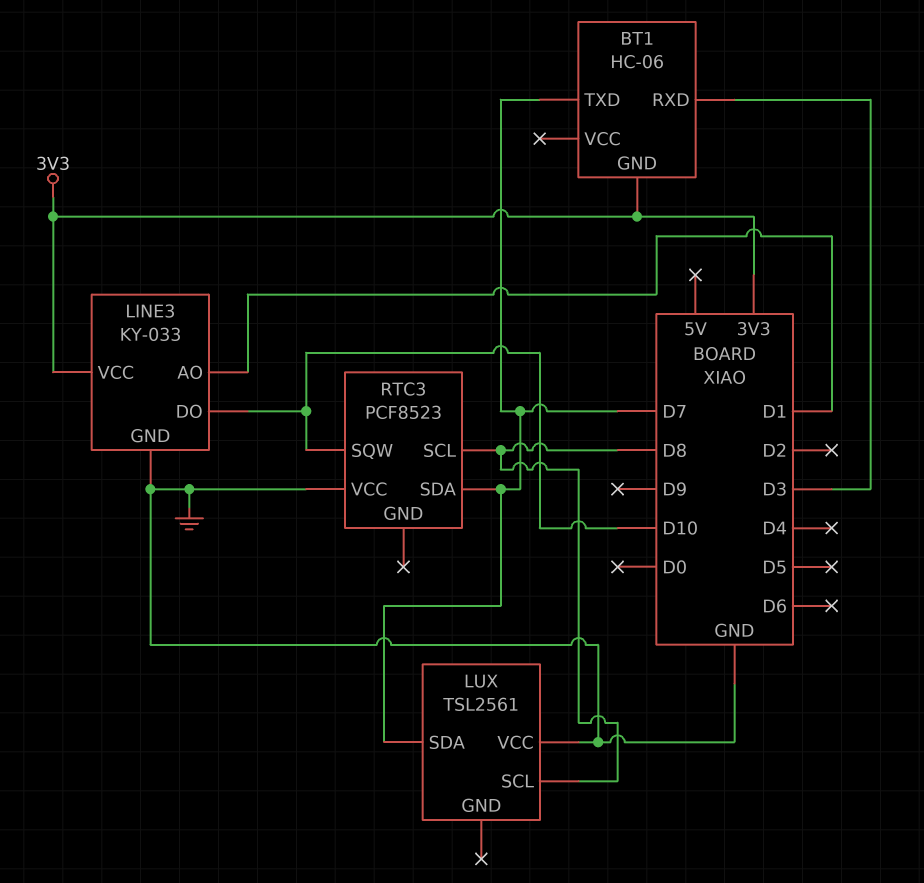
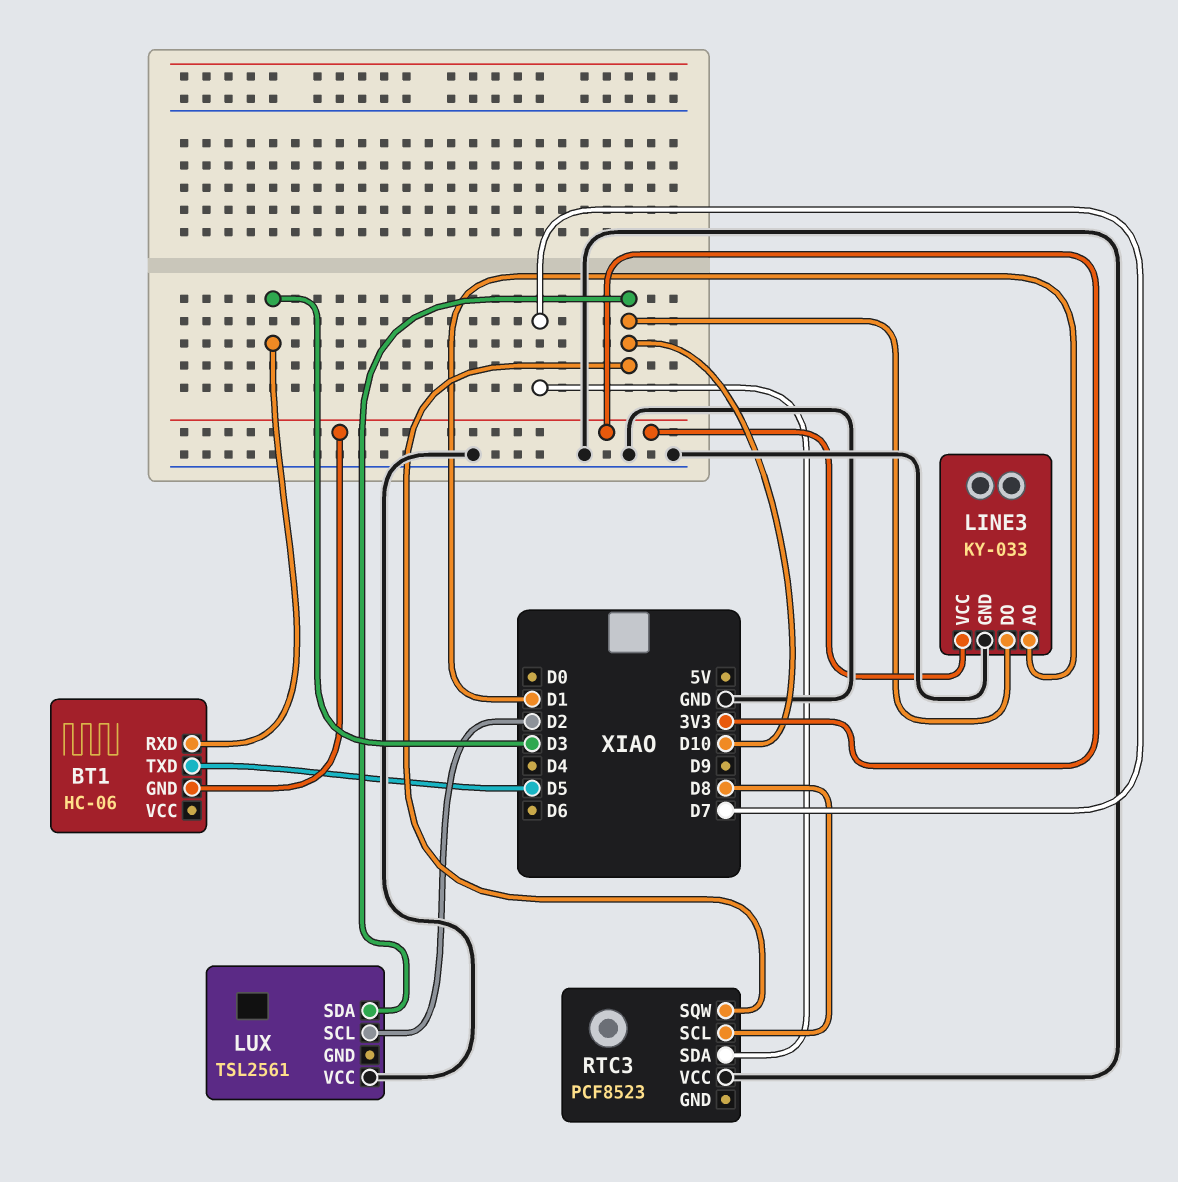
BT1 pin TXD: D7 -> D5
LUX pin SCL: D8 -> D2
LUX pin SDA: D7 -> D10

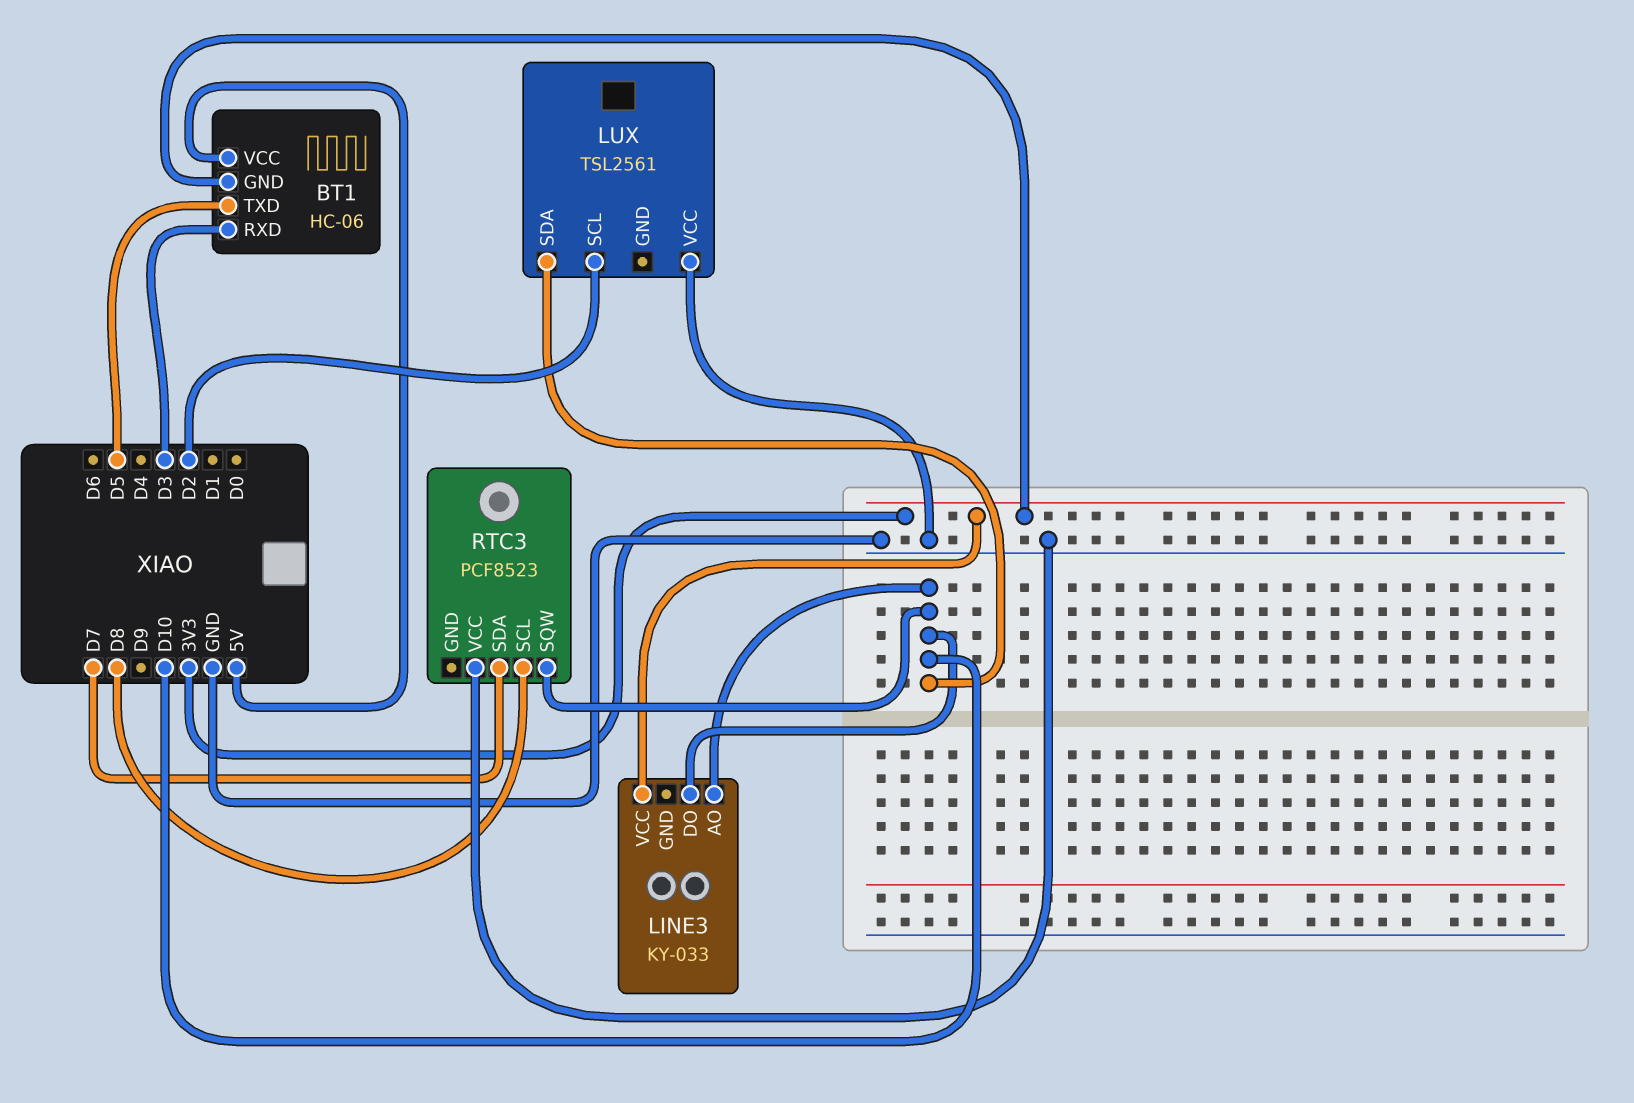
BT1 pin VCC: none -> 5V
LINE3 pin AO: D1 -> D10
LINE3 pin GND: GND -> none

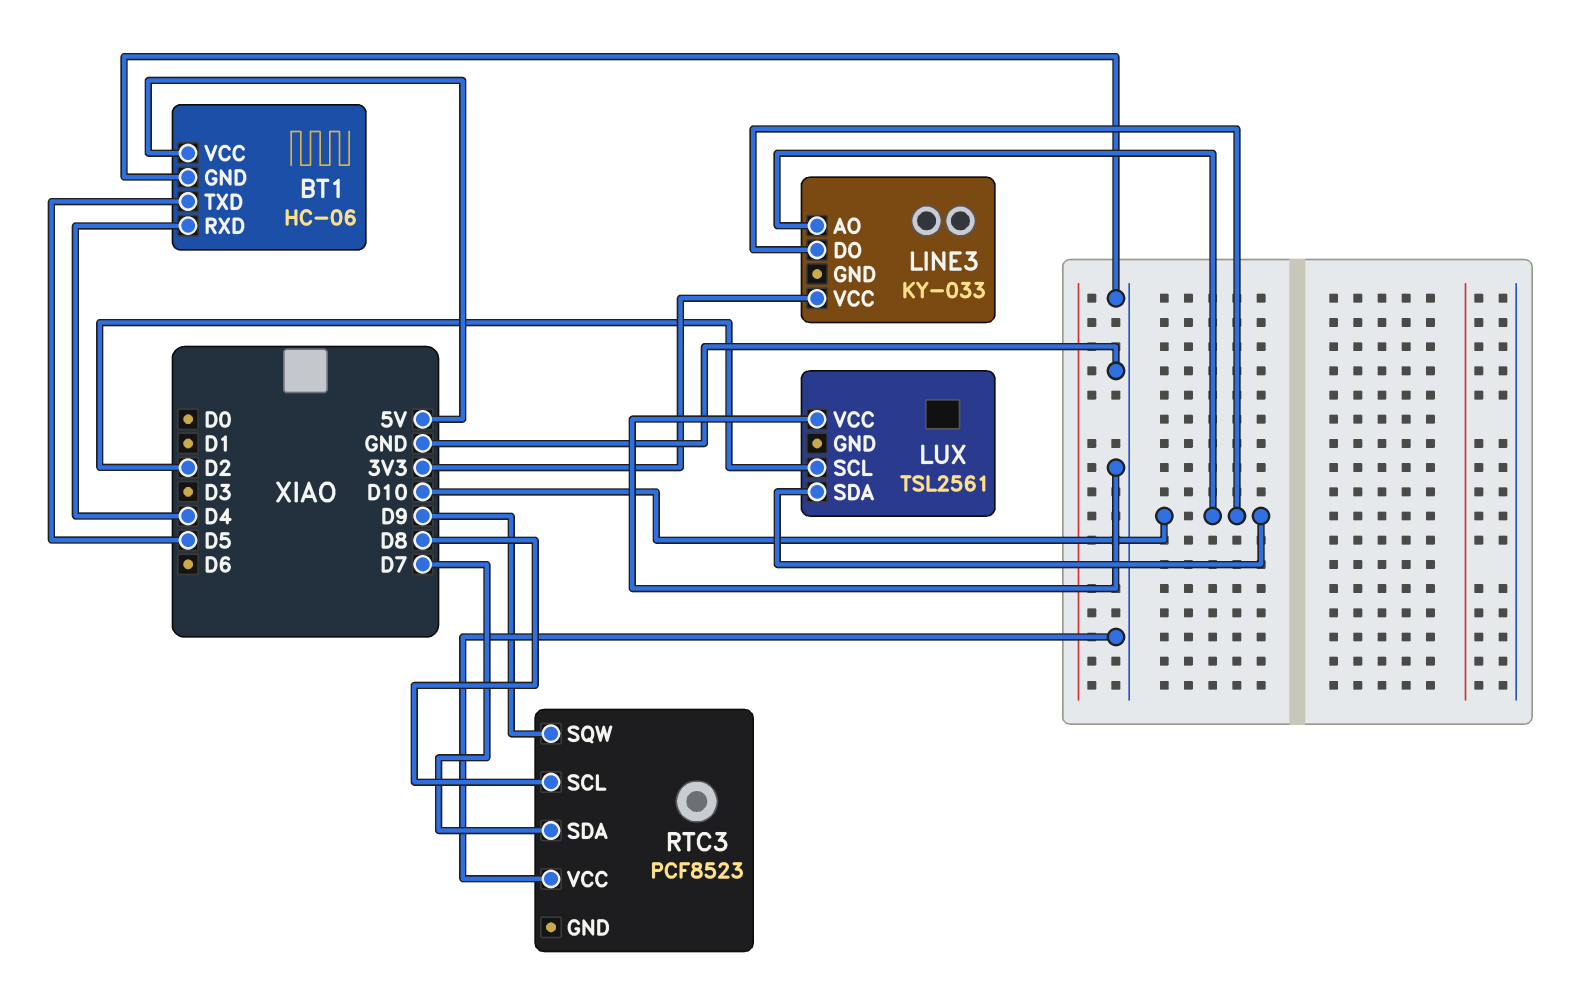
BT1 pin GND: 3V3 -> GND
BT1 pin RXD: D3 -> D4
RTC3 pin SQW: D10 -> D9

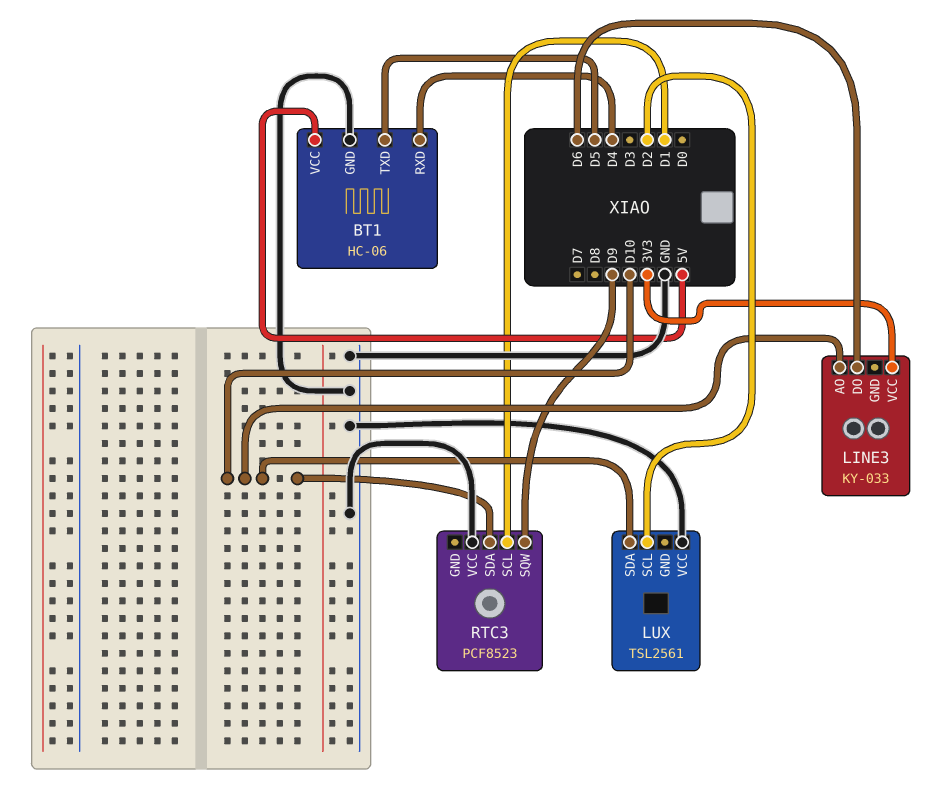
LINE3 pin DO: D10 -> D6
RTC3 pin SCL: D8 -> D1
RTC3 pin SDA: D7 -> D10

